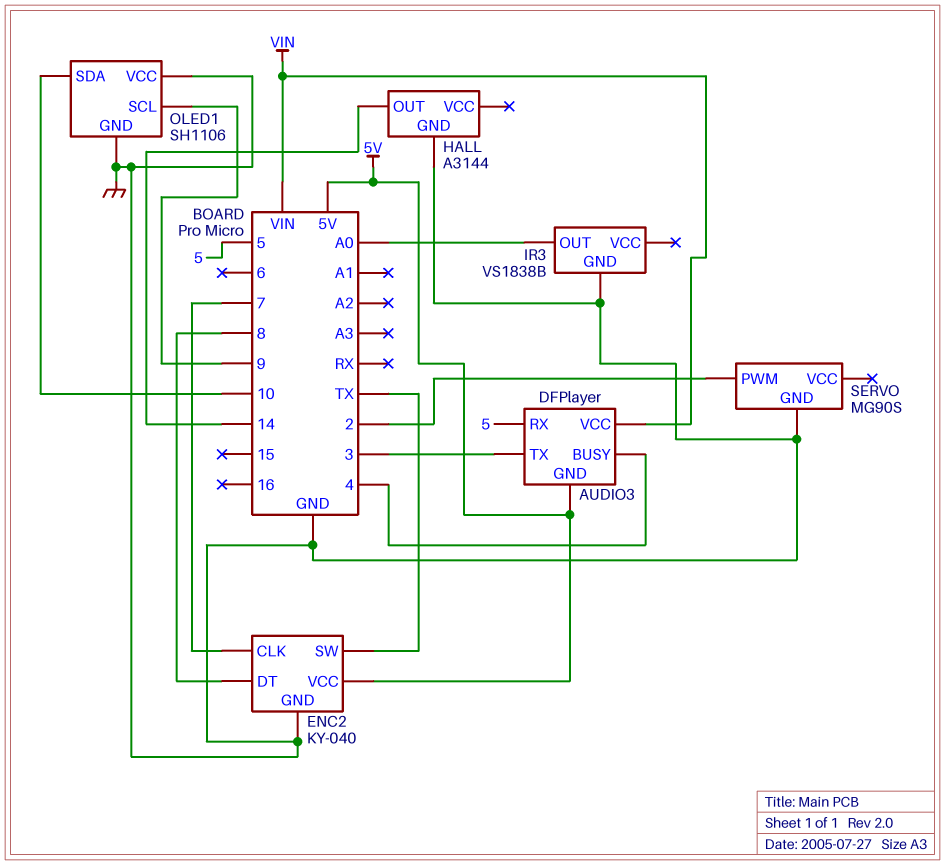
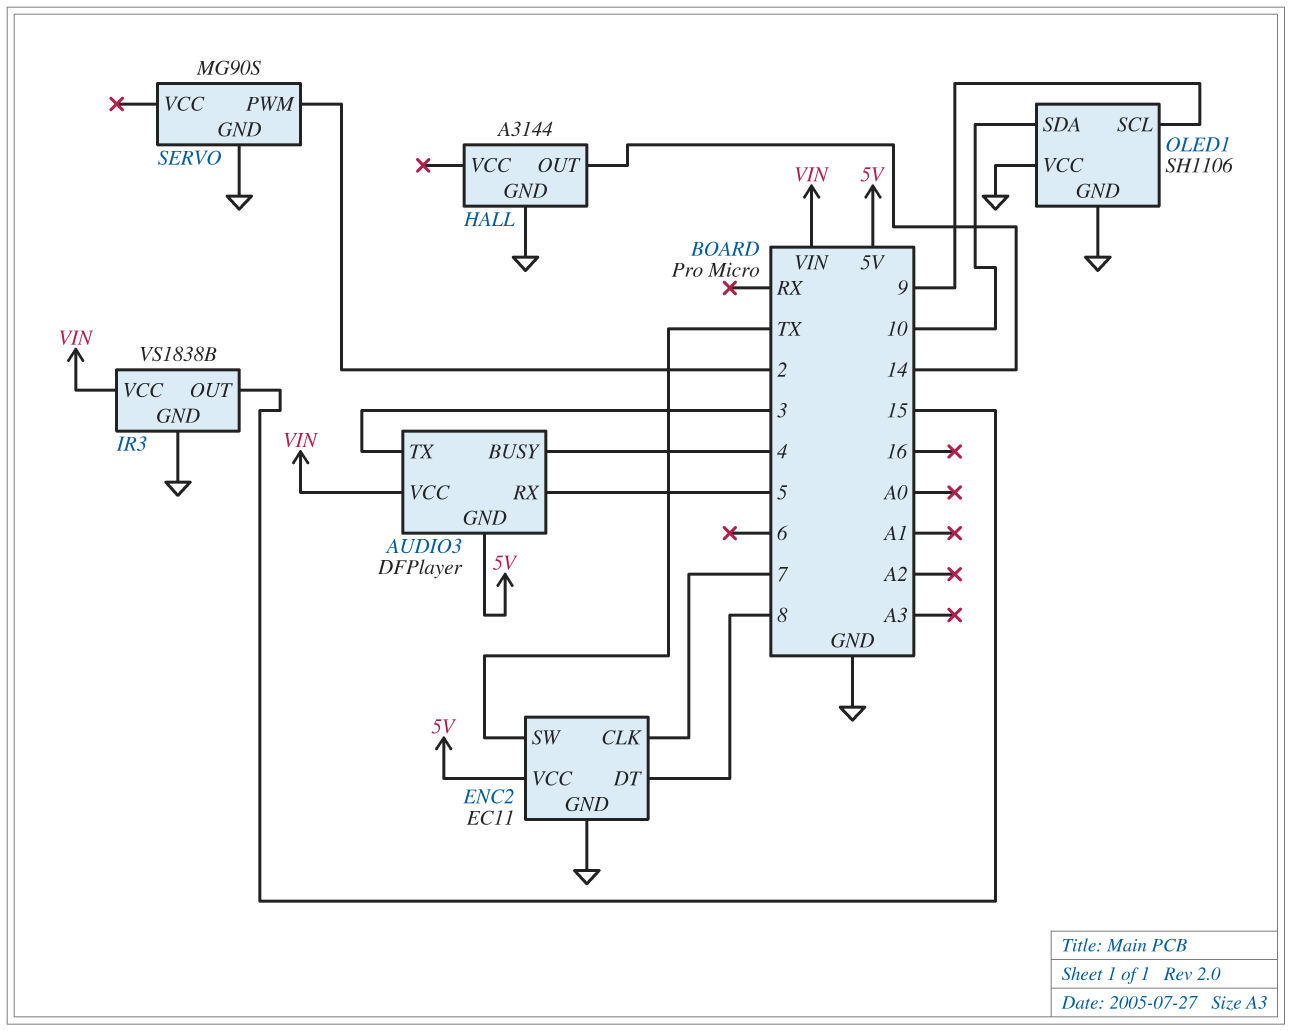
ENC2: KY-040 -> EC11
IR3 pin OUT: A0 -> 15
IR3 pin VCC: none -> VIN

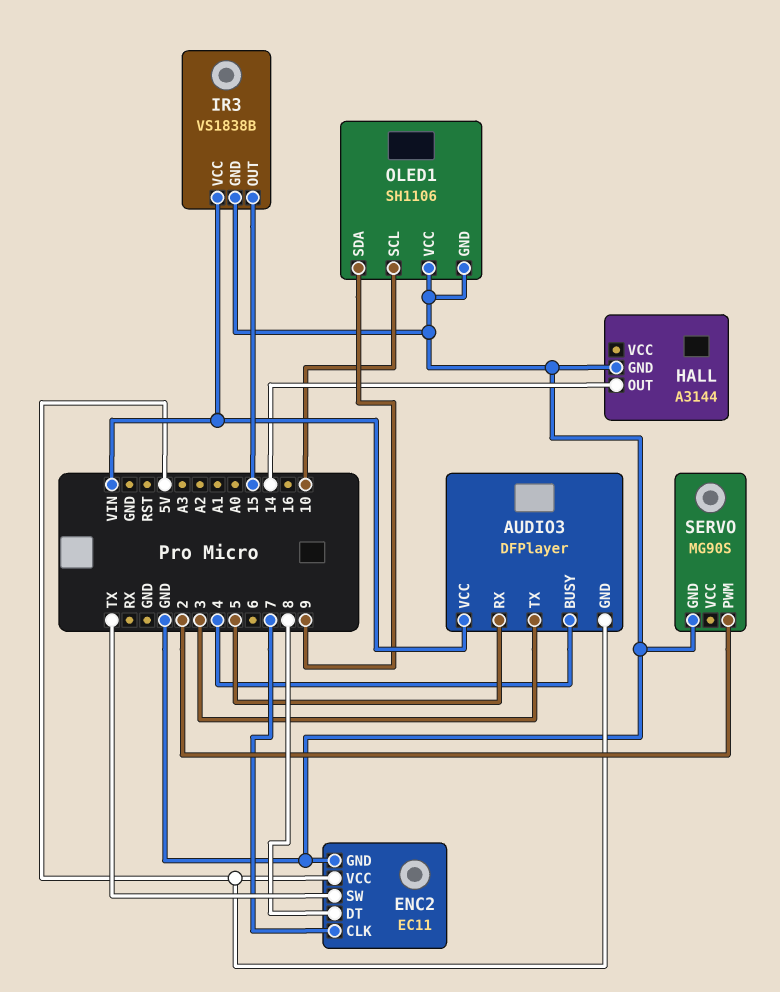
OLED1 pin SCL: 9 -> 10
OLED1 pin SDA: 10 -> 9

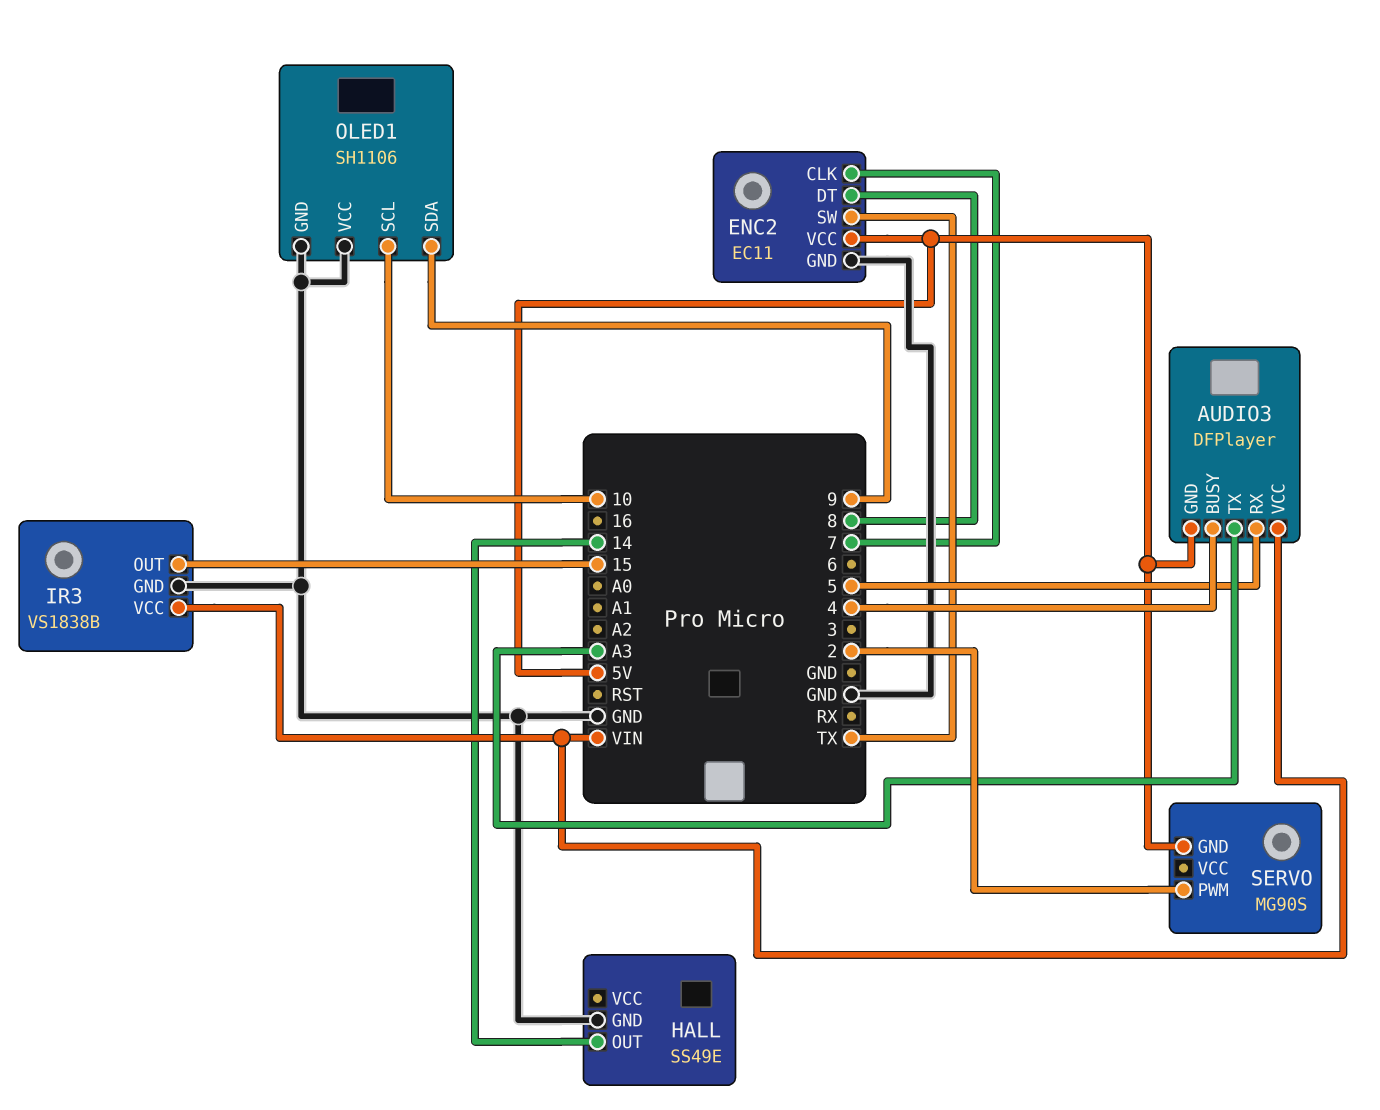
AUDIO3 pin TX: 3 -> A3
HALL: A3144 -> SS49E
SERVO pin GND: GND -> 5V

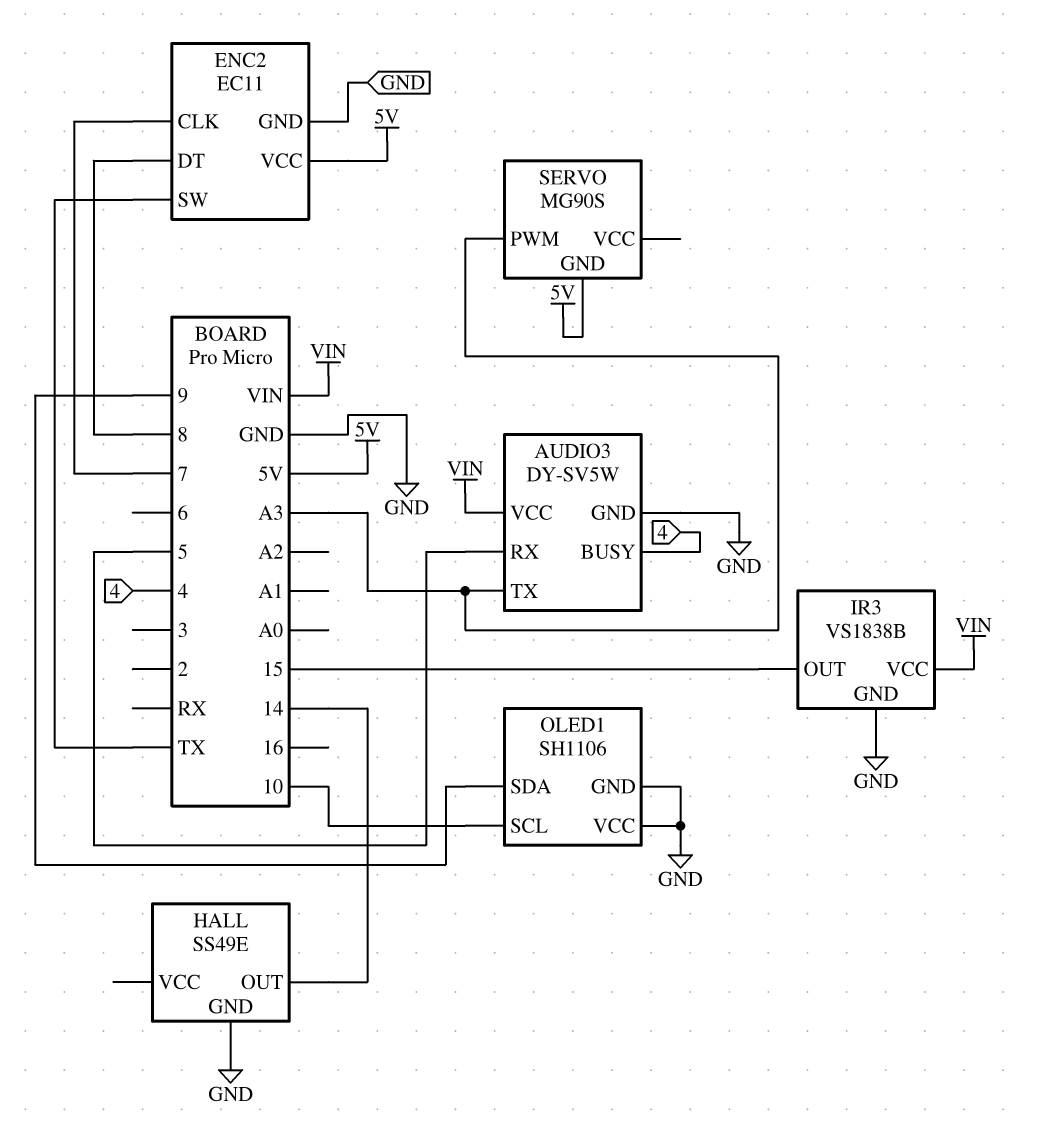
AUDIO3: DFPlayer -> DY-SV5W
AUDIO3 pin GND: 5V -> GND
SERVO pin PWM: 2 -> A3

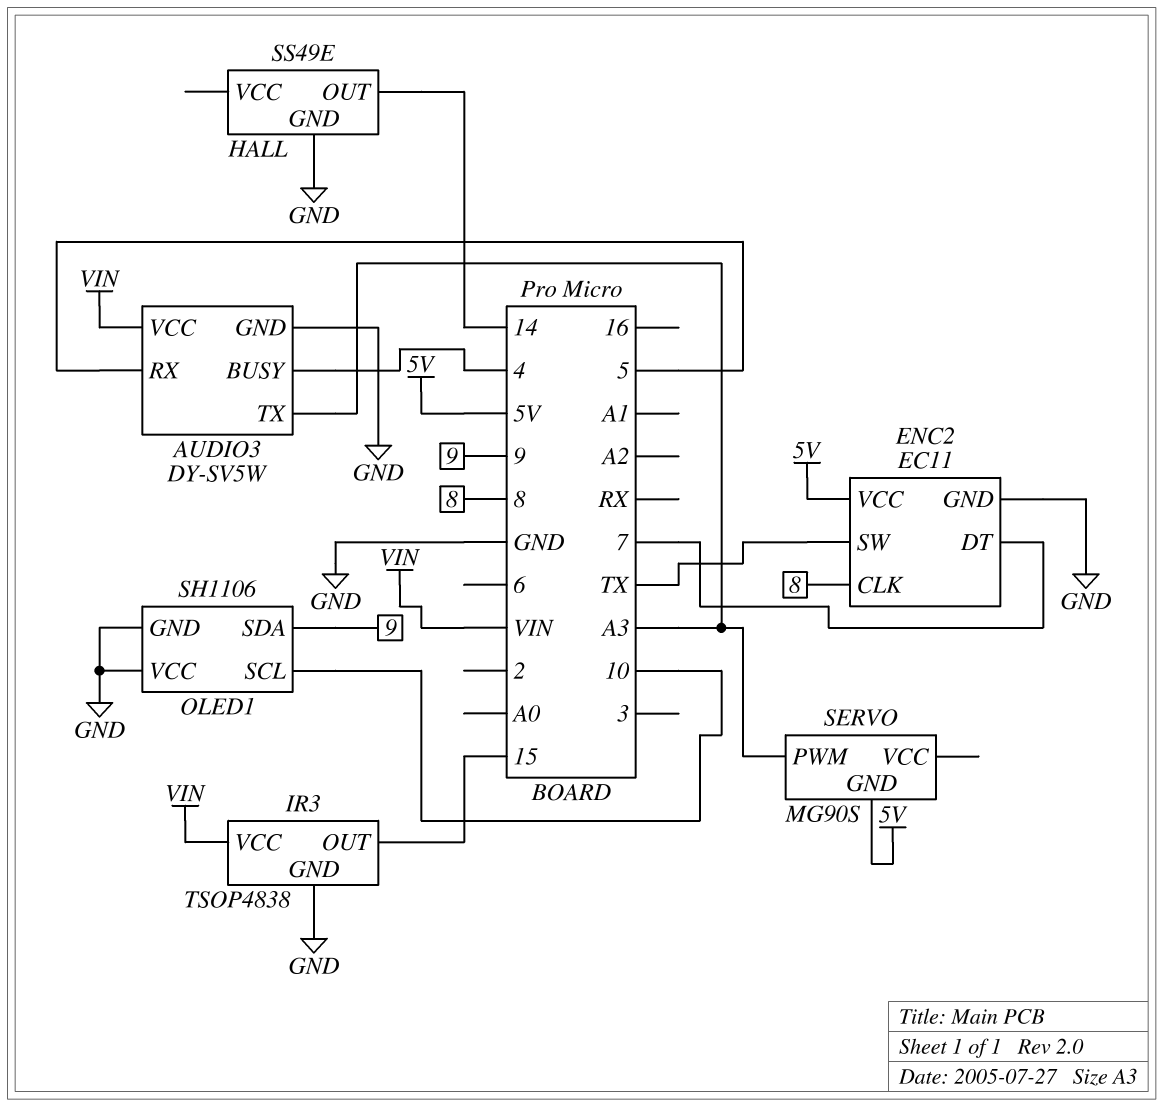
ENC2 pin CLK: 7 -> 8
ENC2 pin DT: 8 -> 7
IR3: VS1838B -> TSOP4838

